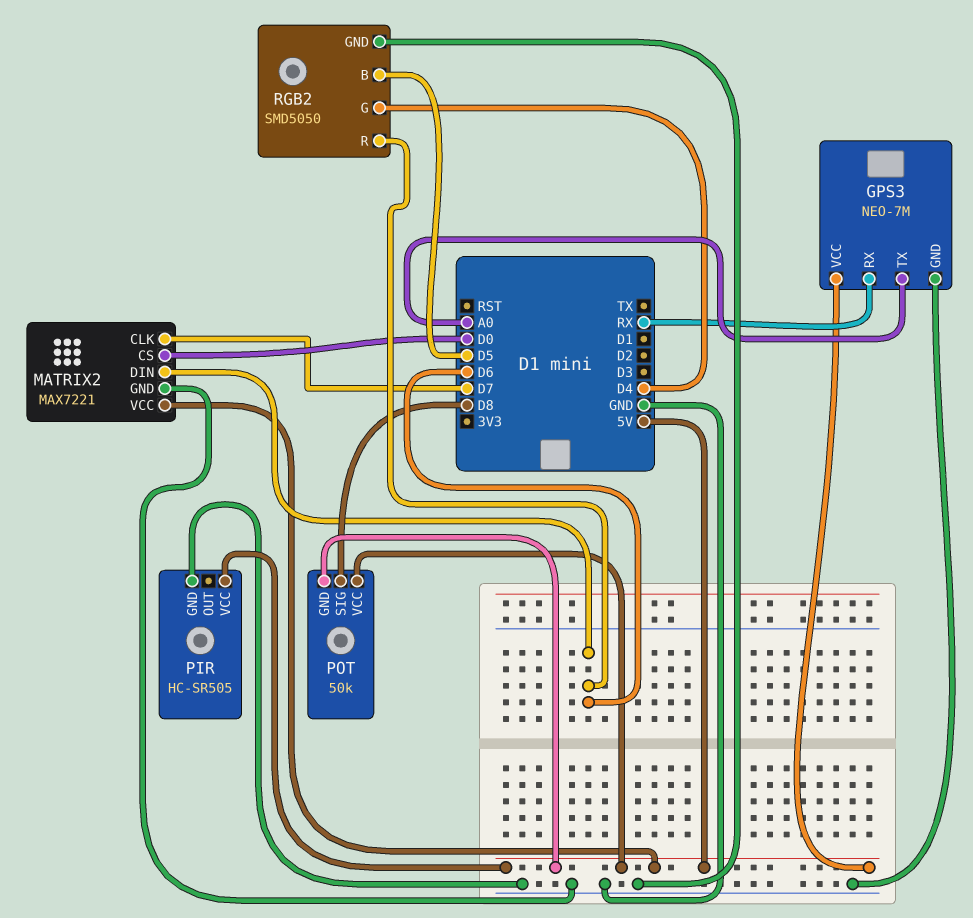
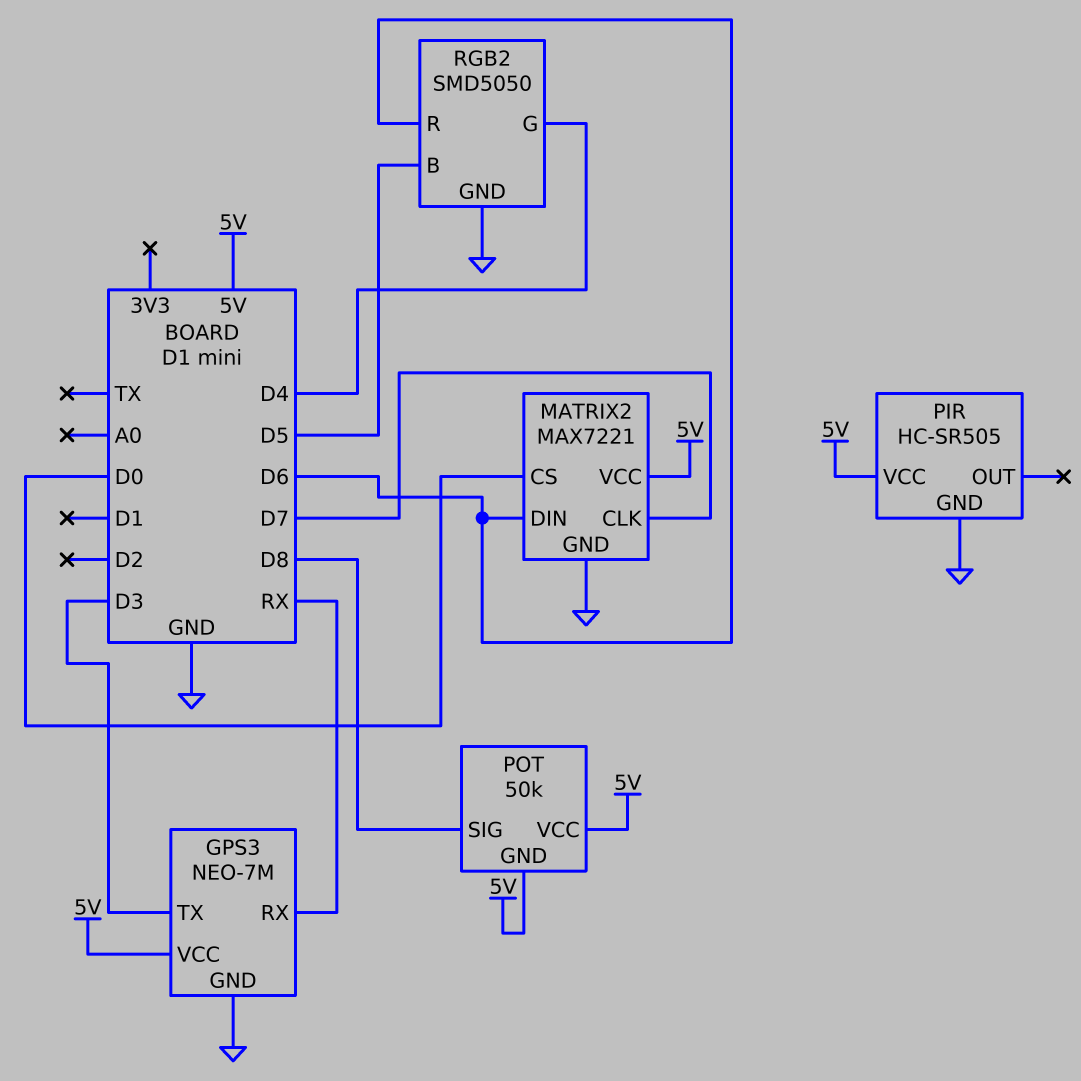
GPS3 pin TX: A0 -> D3

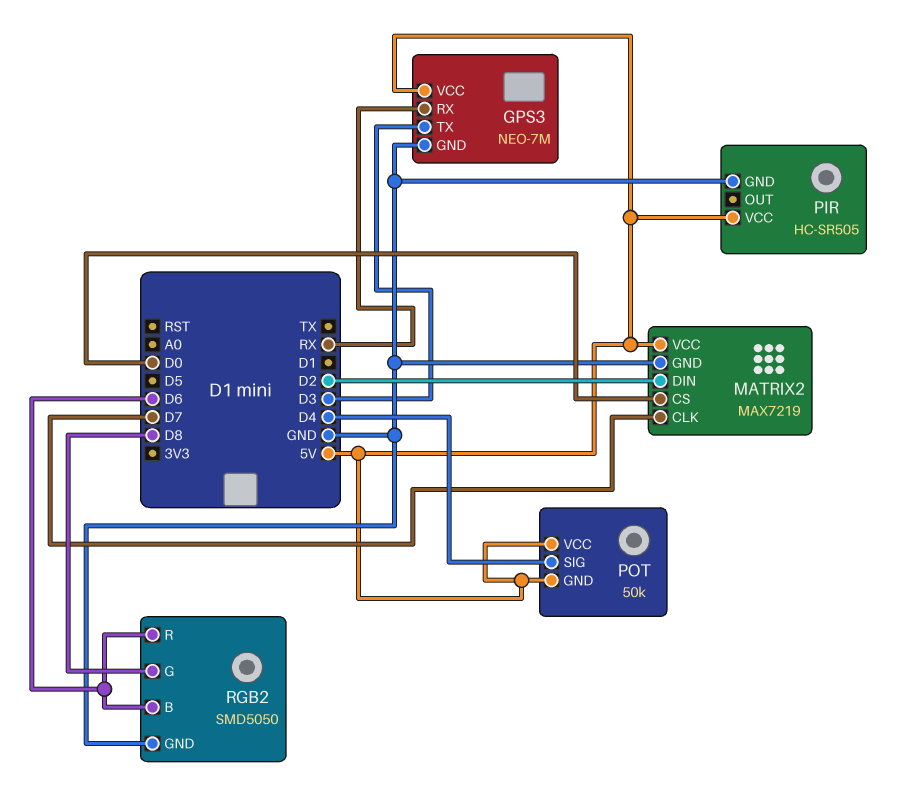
MATRIX2: MAX7221 -> MAX7219
MATRIX2 pin DIN: D6 -> D2
POT pin SIG: D8 -> D4
RGB2 pin B: D5 -> D6
RGB2 pin G: D4 -> D8

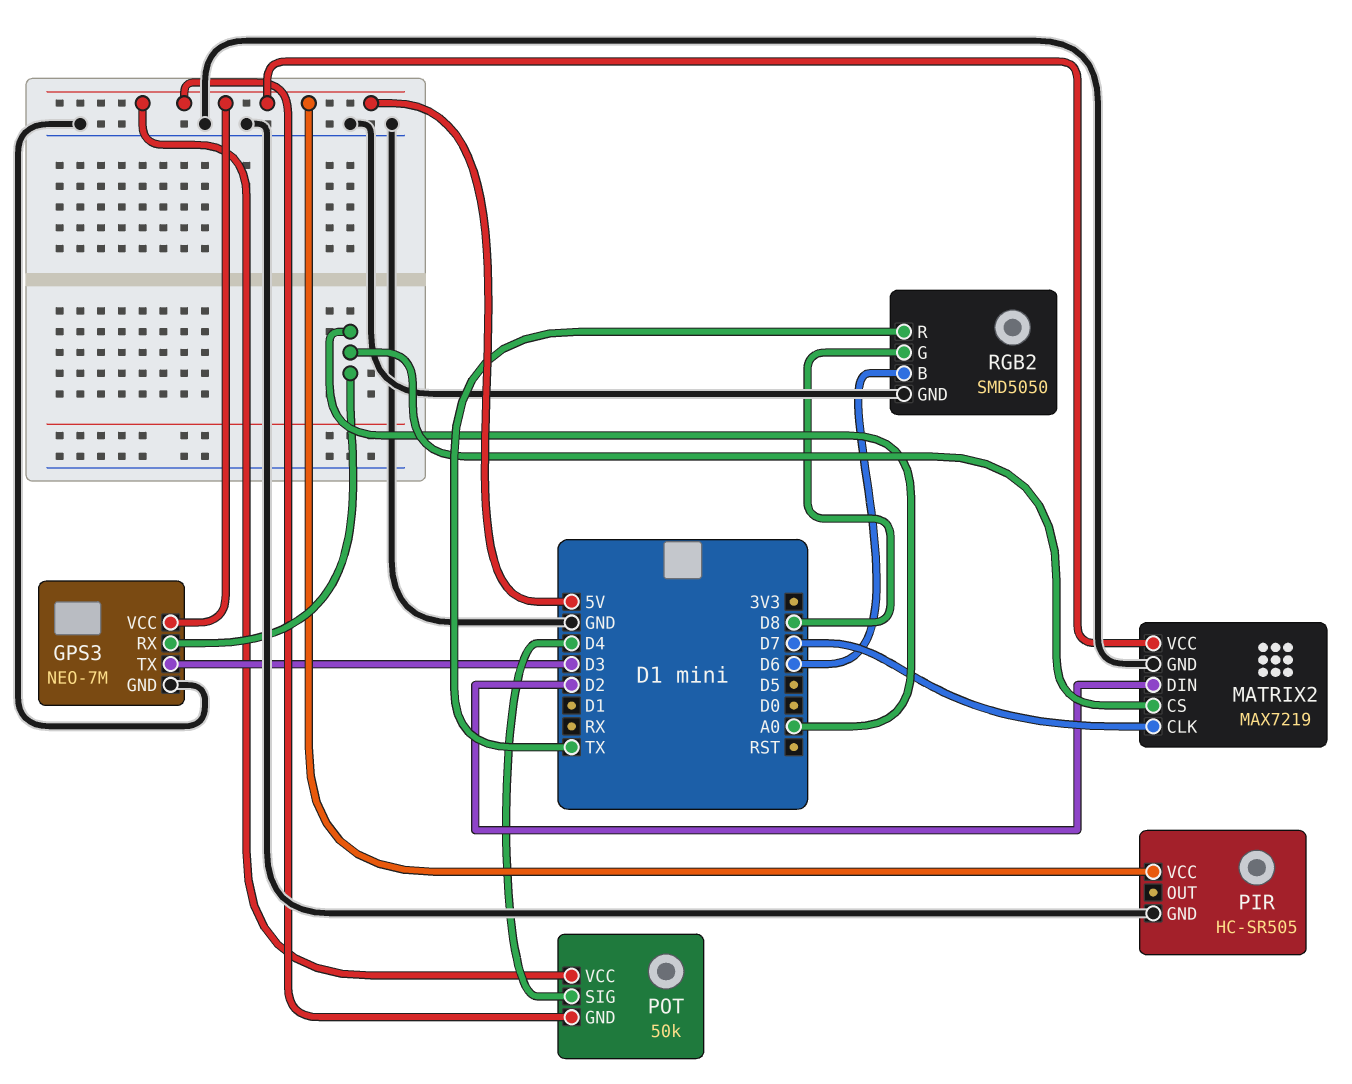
GPS3 pin RX: RX -> A0
MATRIX2 pin CS: D0 -> A0
RGB2 pin R: D6 -> TX

